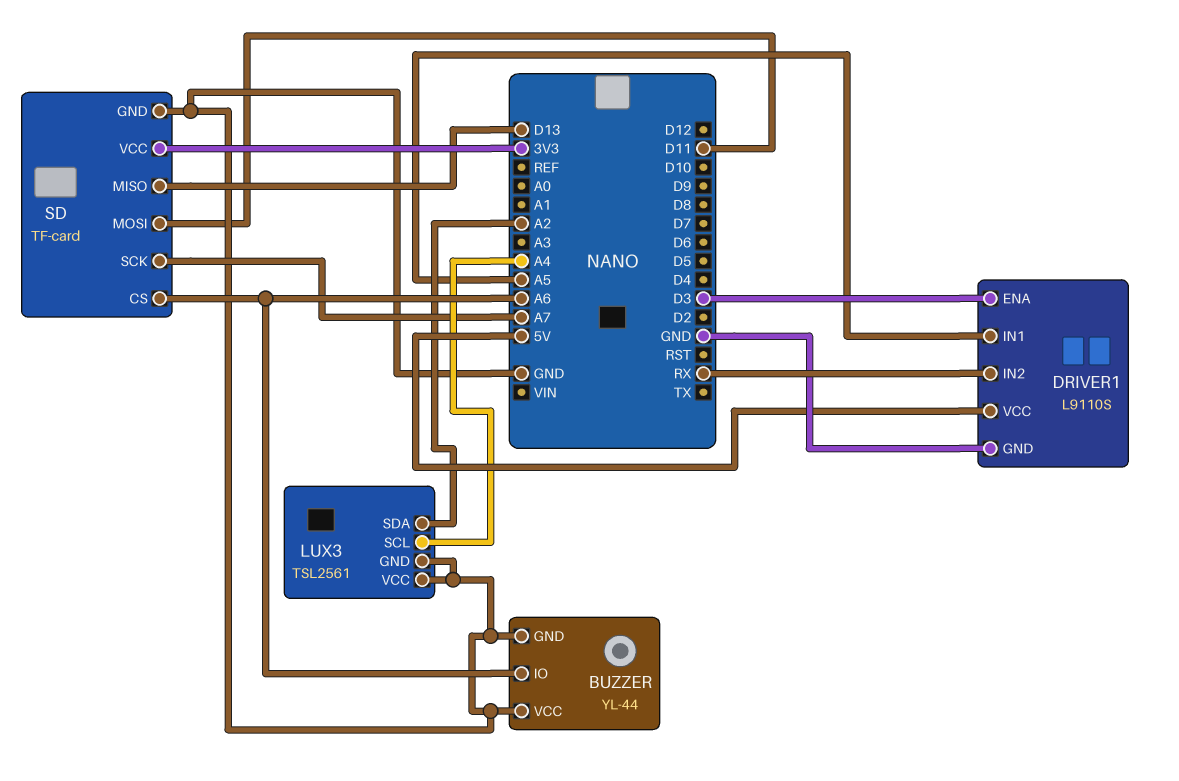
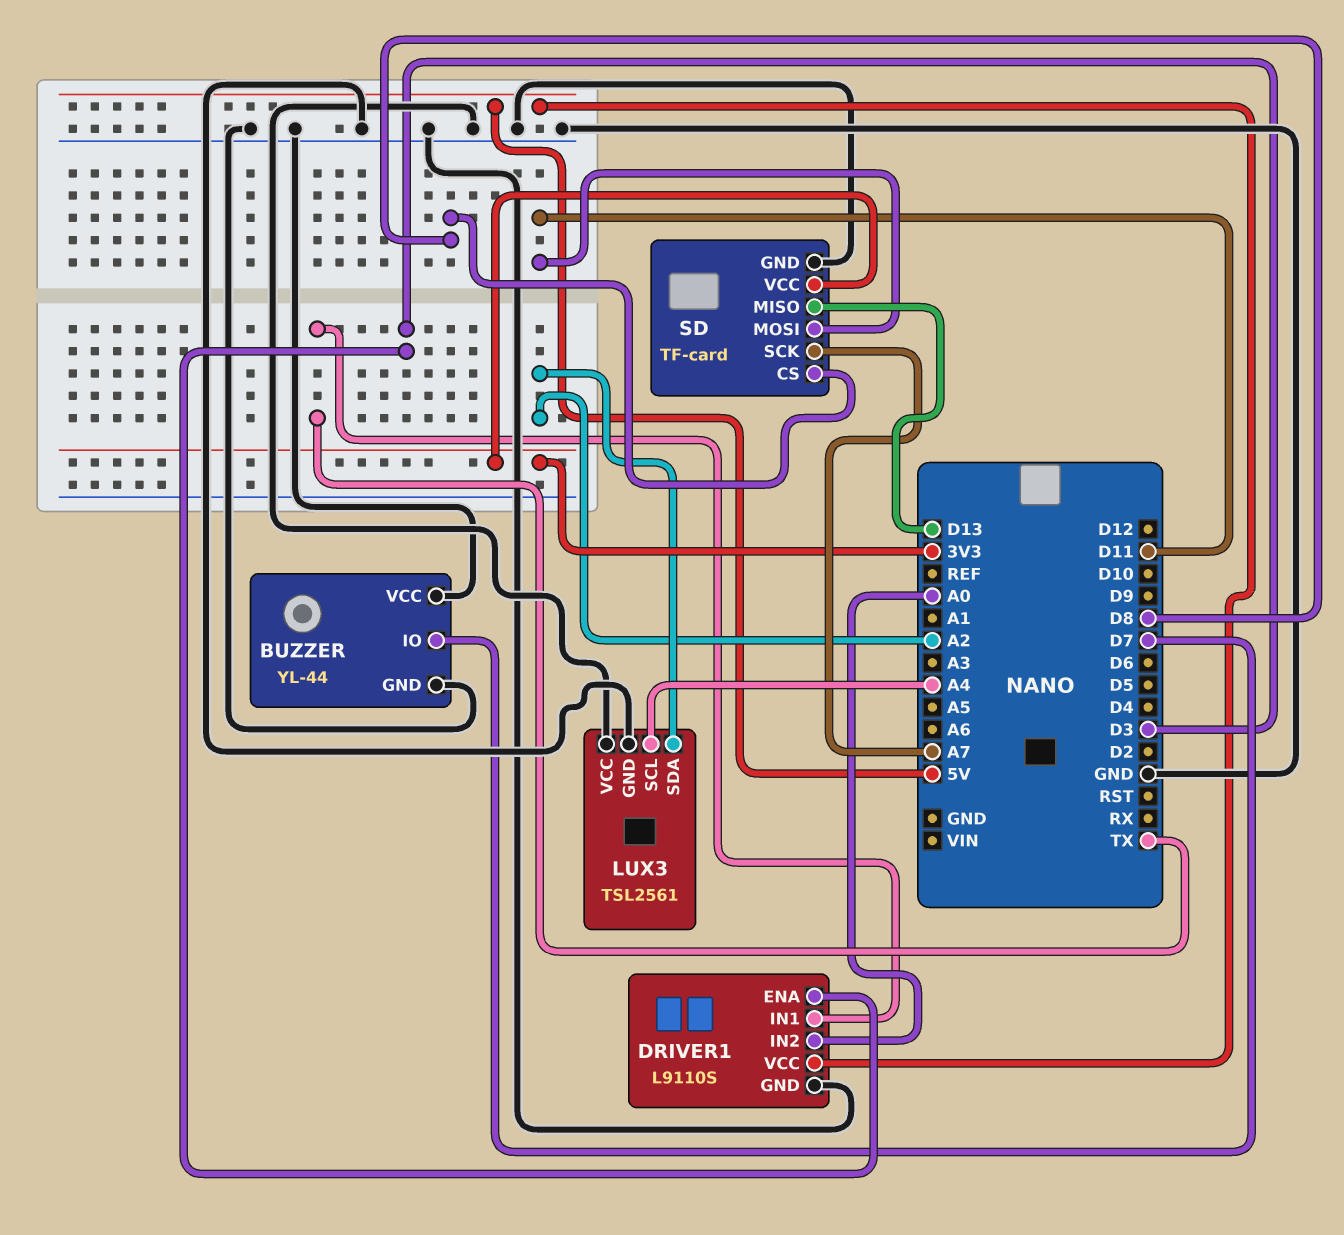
BUZZER pin IO: A6 -> D7
DRIVER1 pin IN1: A5 -> TX
DRIVER1 pin IN2: RX -> A0
SD pin CS: A6 -> D8

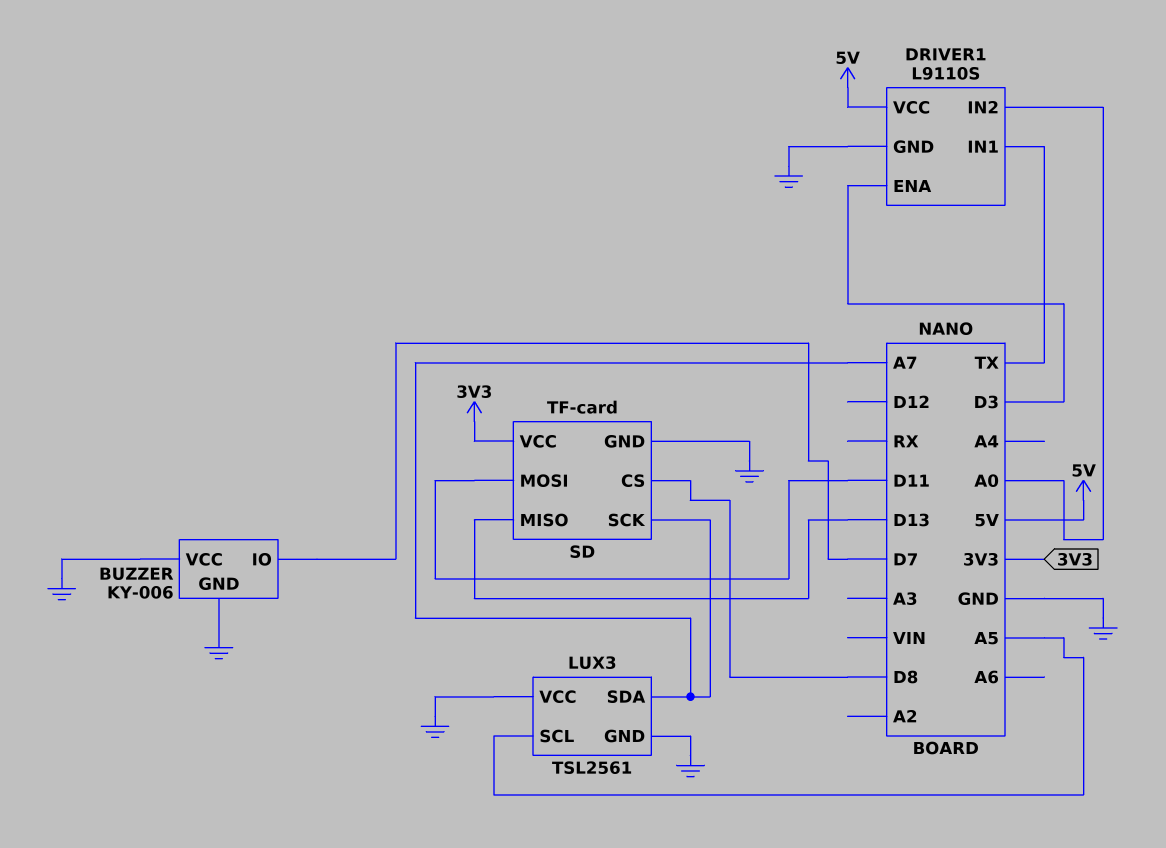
BUZZER: YL-44 -> KY-006
LUX3 pin SCL: A4 -> A5
LUX3 pin SDA: A2 -> A7

